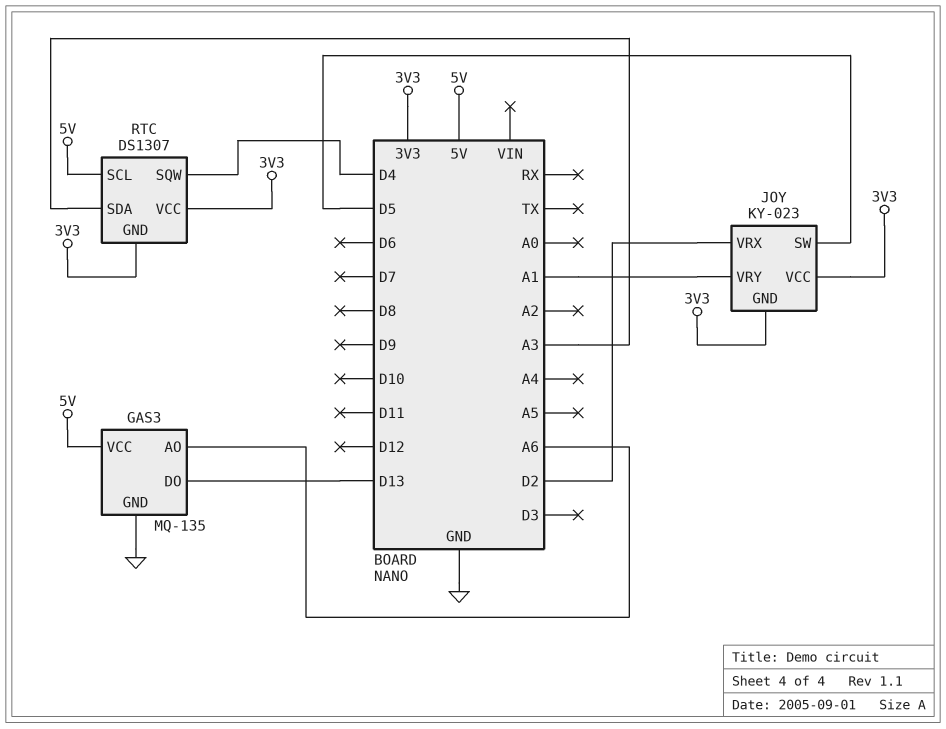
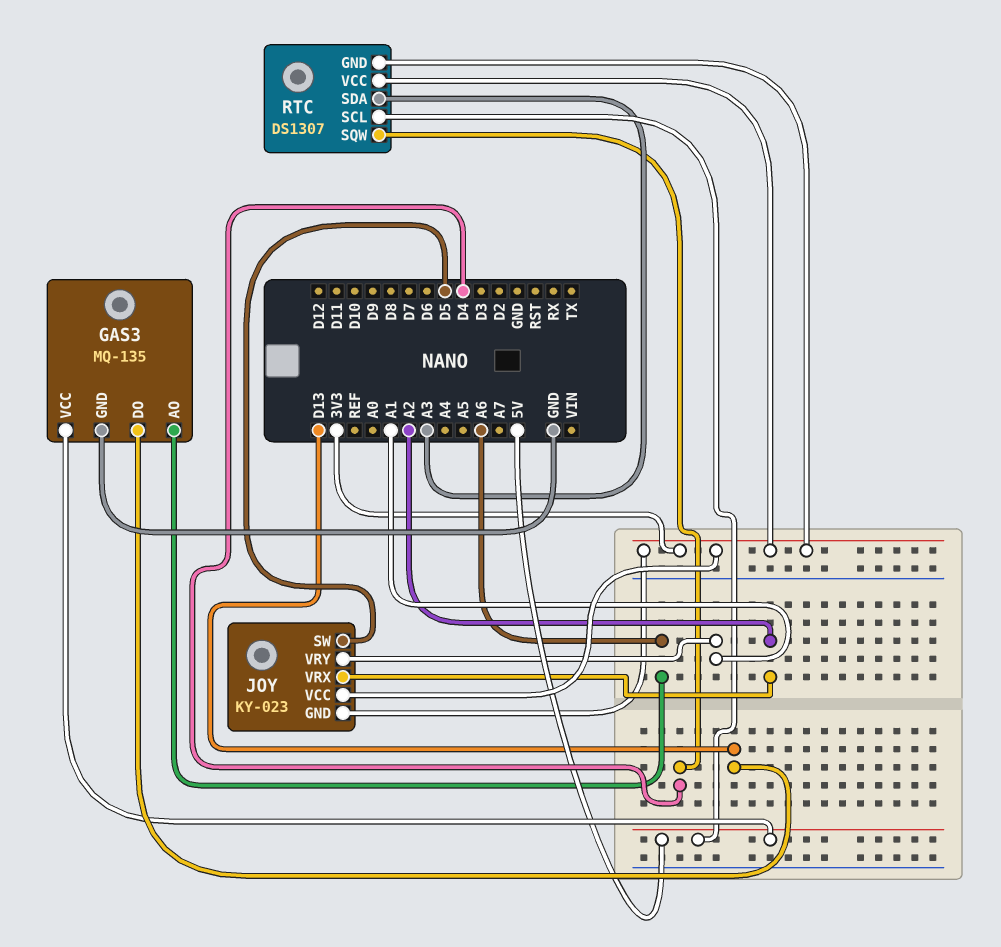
JOY pin VRX: D2 -> A2

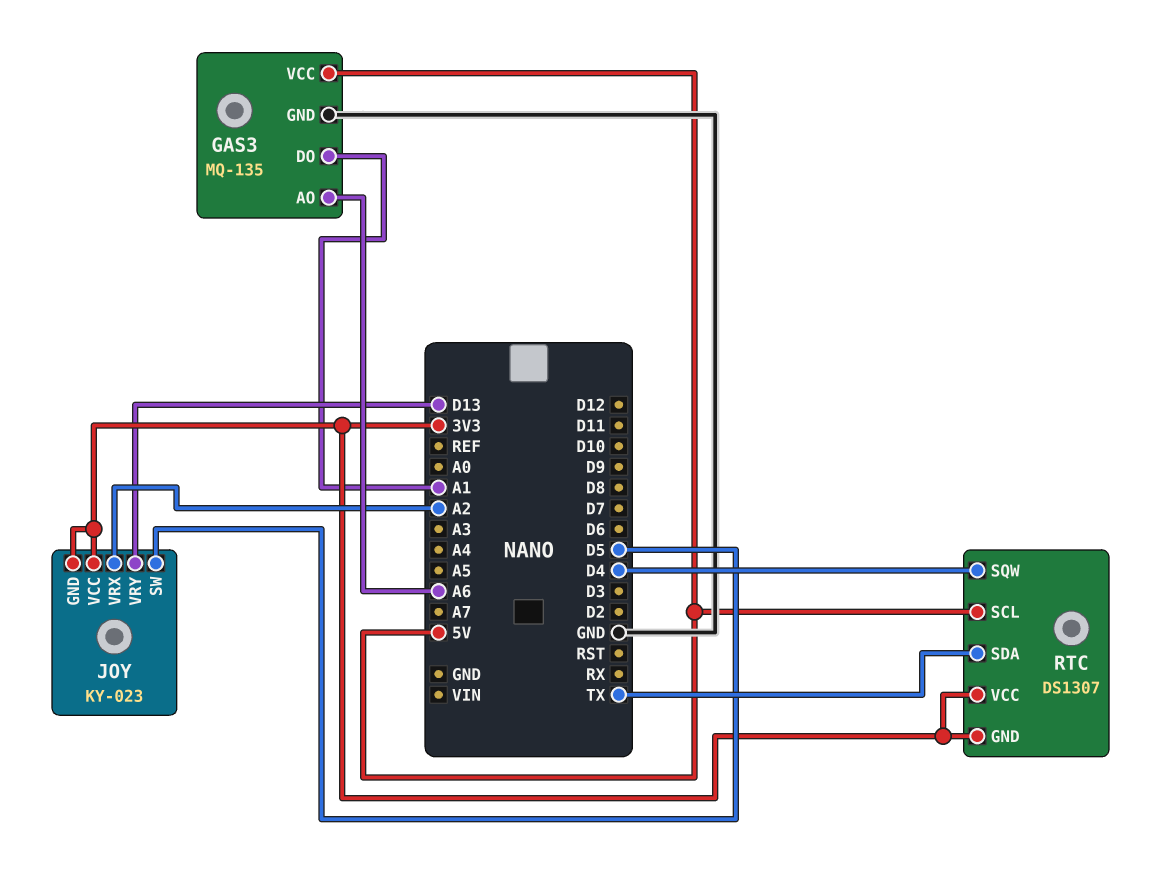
GAS3 pin DO: D13 -> A1
JOY pin VRY: A1 -> D13
RTC pin SDA: A3 -> TX

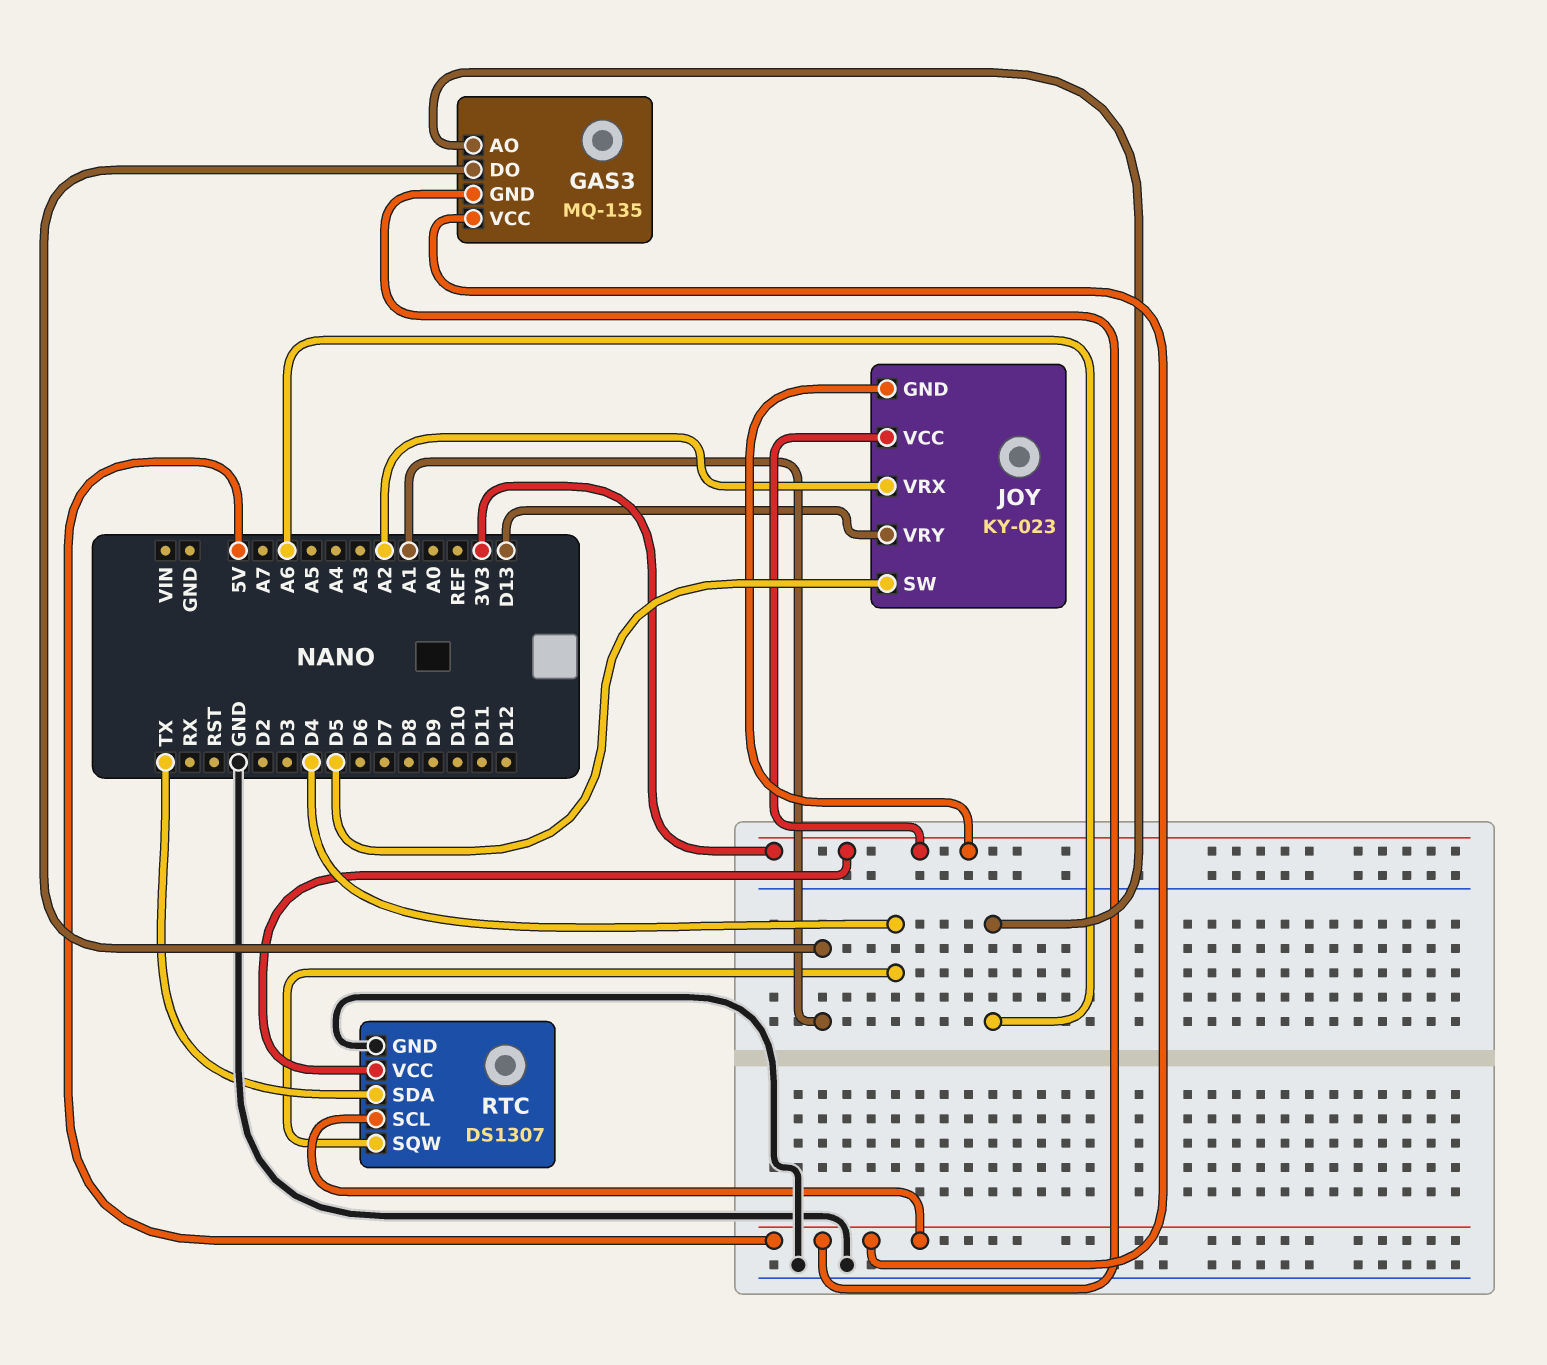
GAS3 pin GND: GND -> 5V
RTC pin GND: 3V3 -> GND

